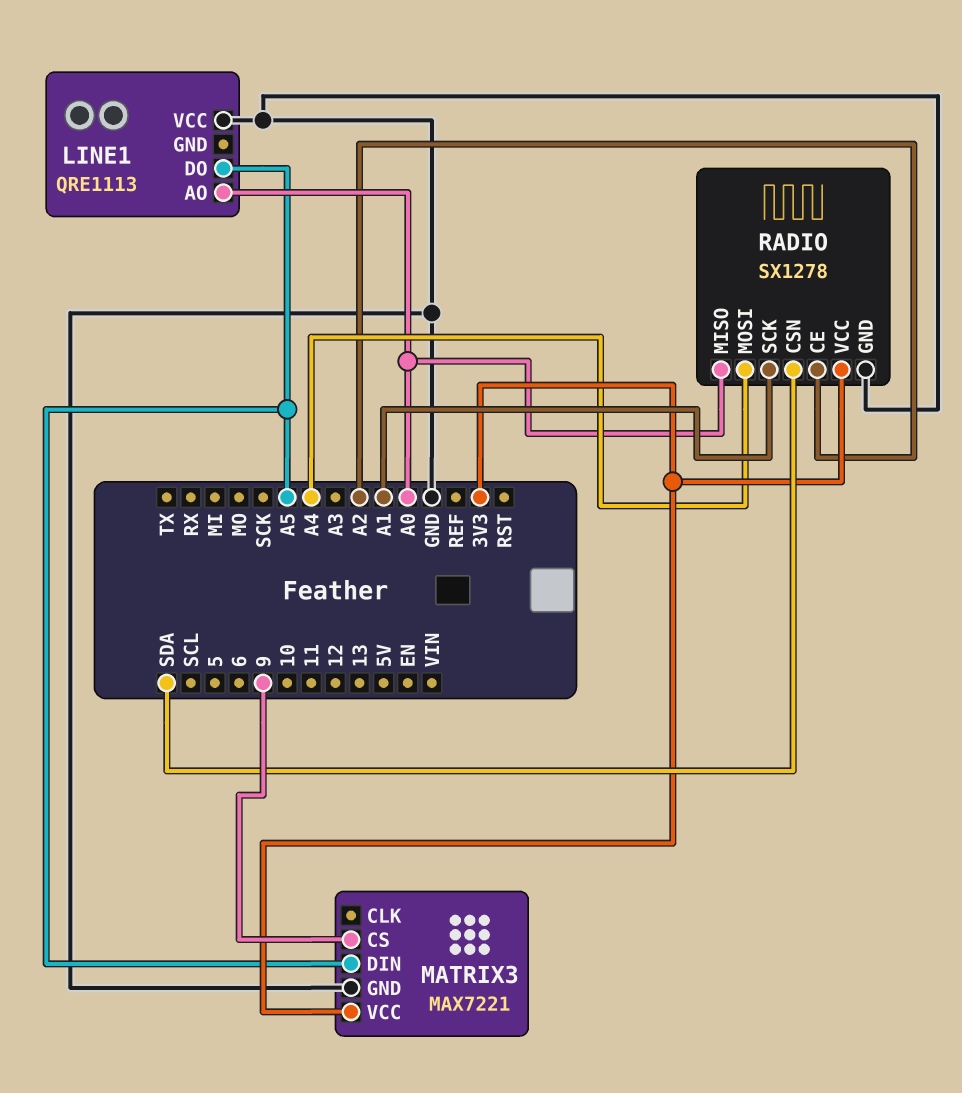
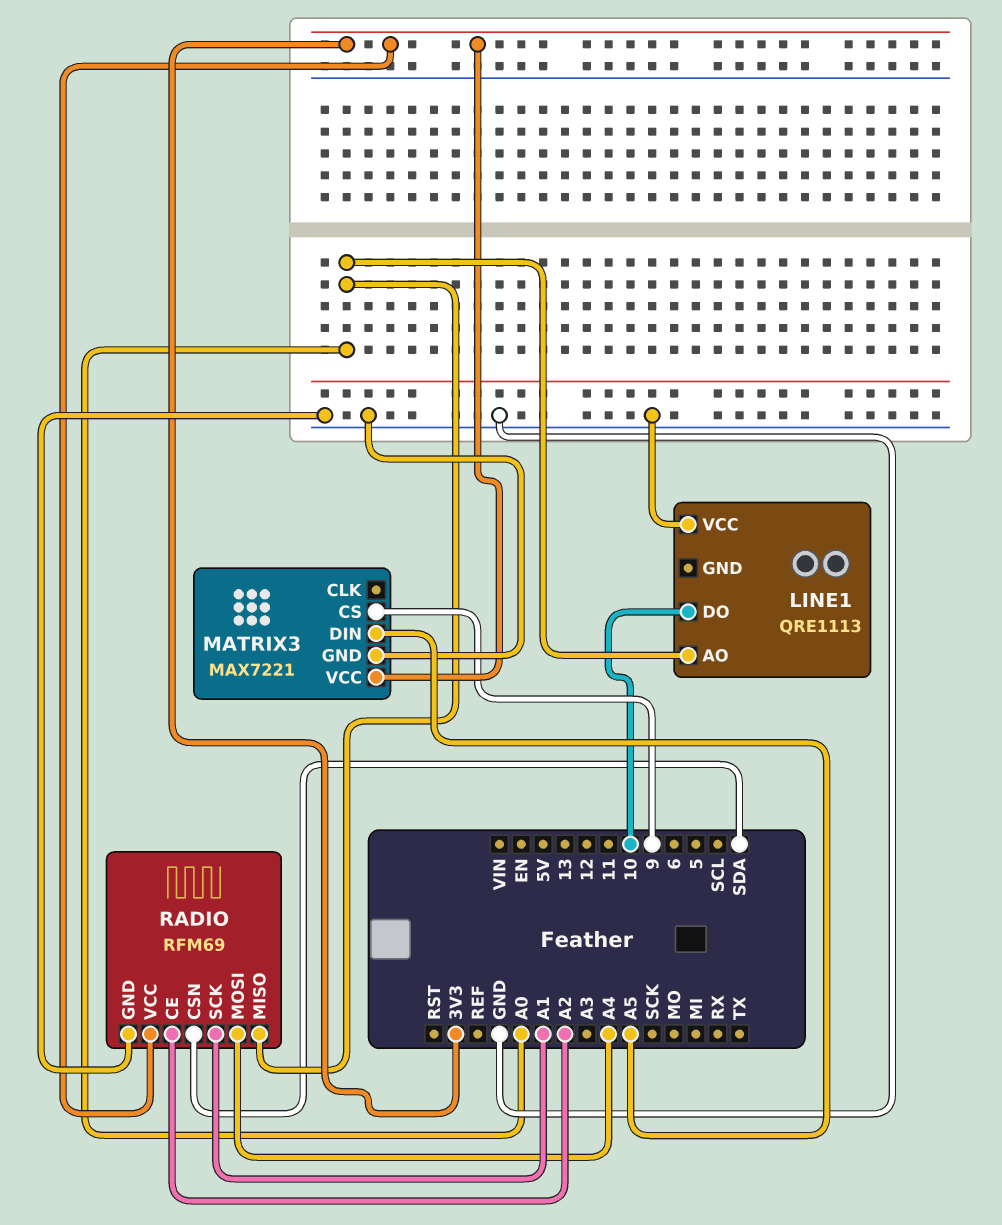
LINE1 pin DO: A5 -> 10
RADIO: SX1278 -> RFM69

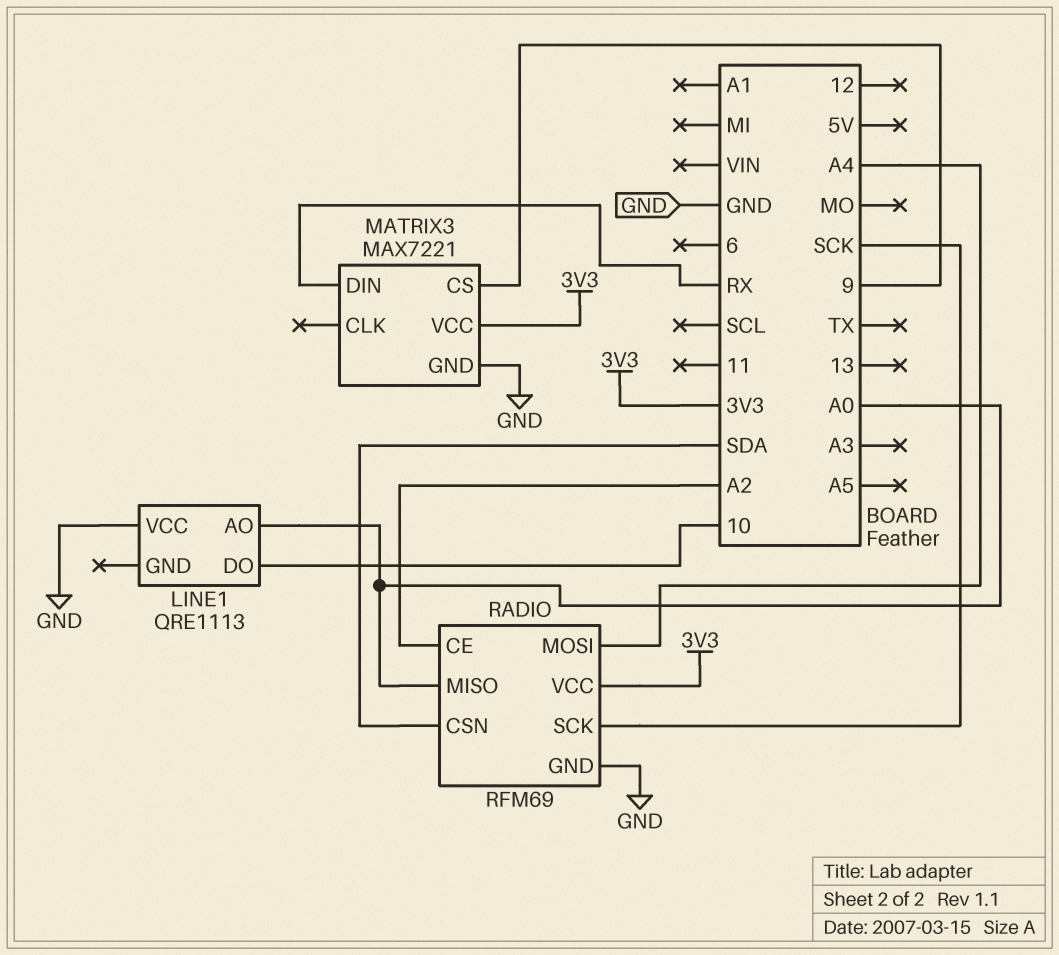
MATRIX3 pin DIN: A5 -> RX
RADIO pin SCK: A1 -> SCK

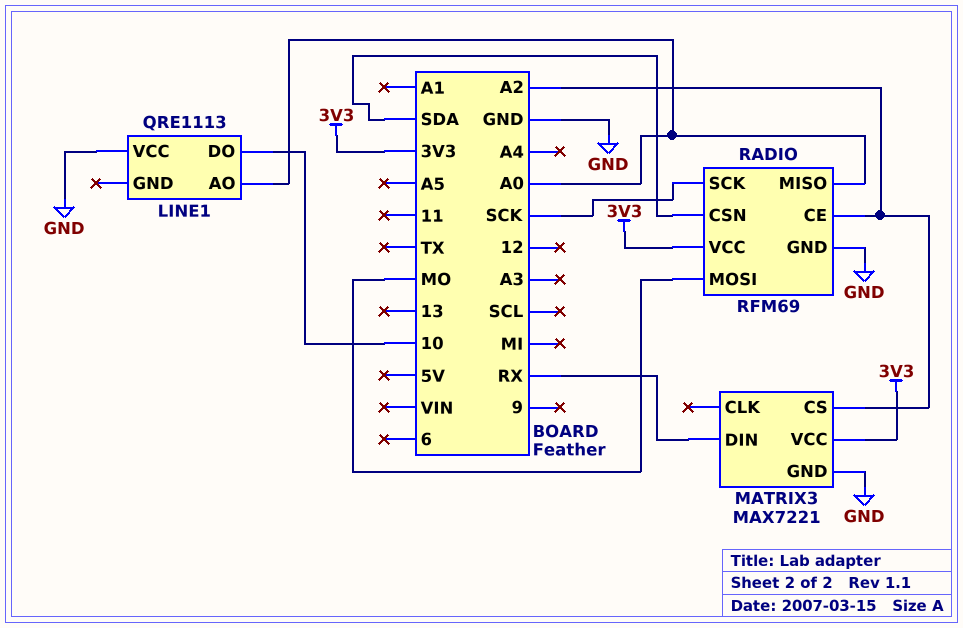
MATRIX3 pin CS: 9 -> A2
RADIO pin MOSI: A4 -> MO

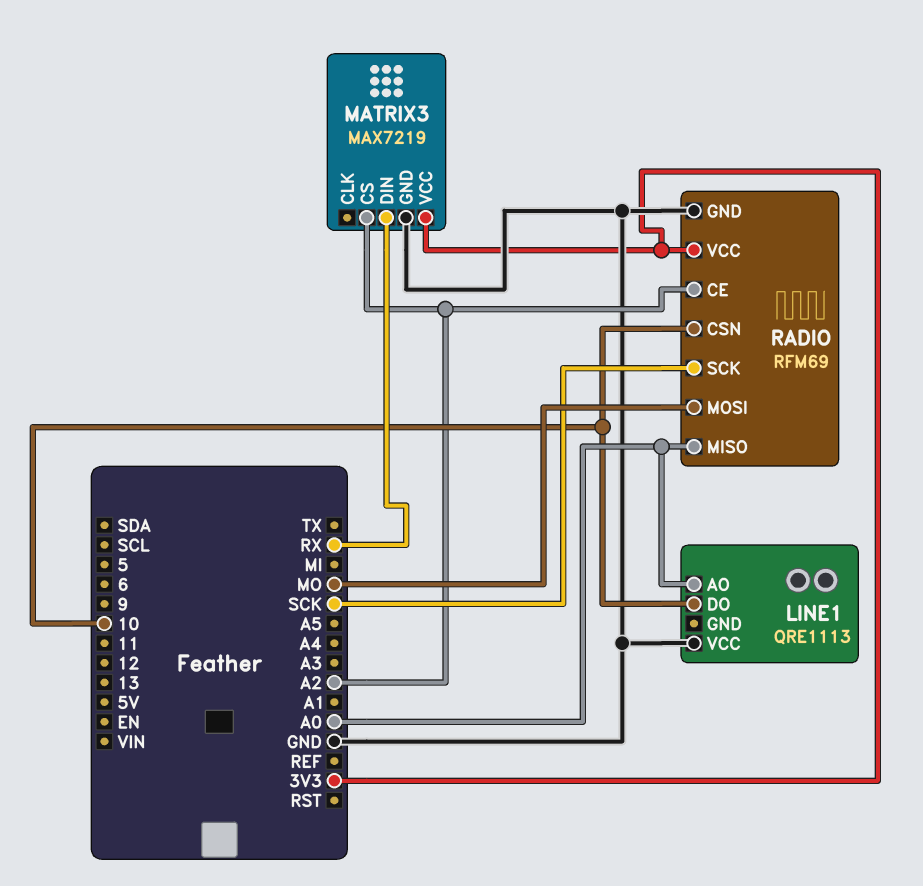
MATRIX3: MAX7221 -> MAX7219
RADIO pin CSN: SDA -> 10

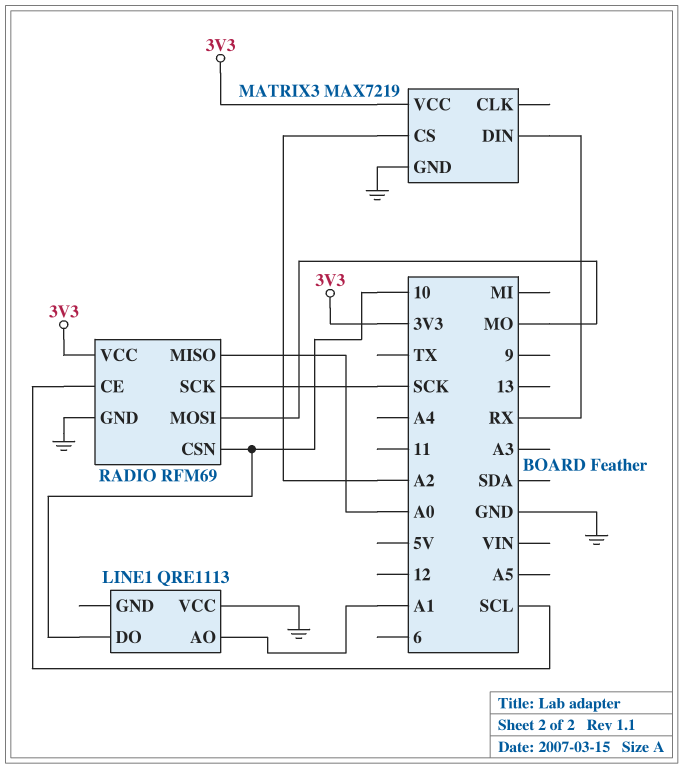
LINE1 pin AO: A0 -> A1
RADIO pin CE: A2 -> SCL

